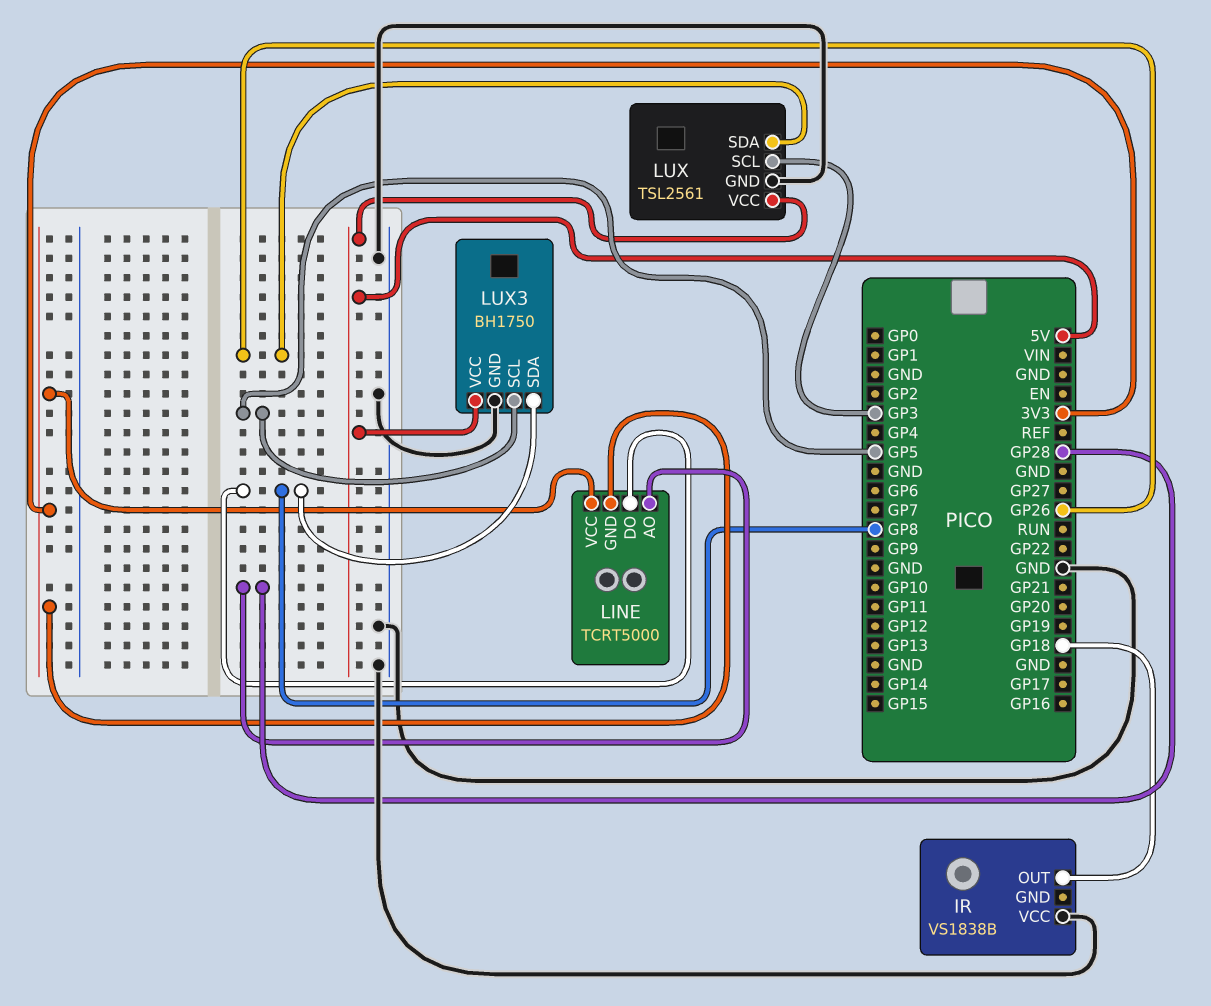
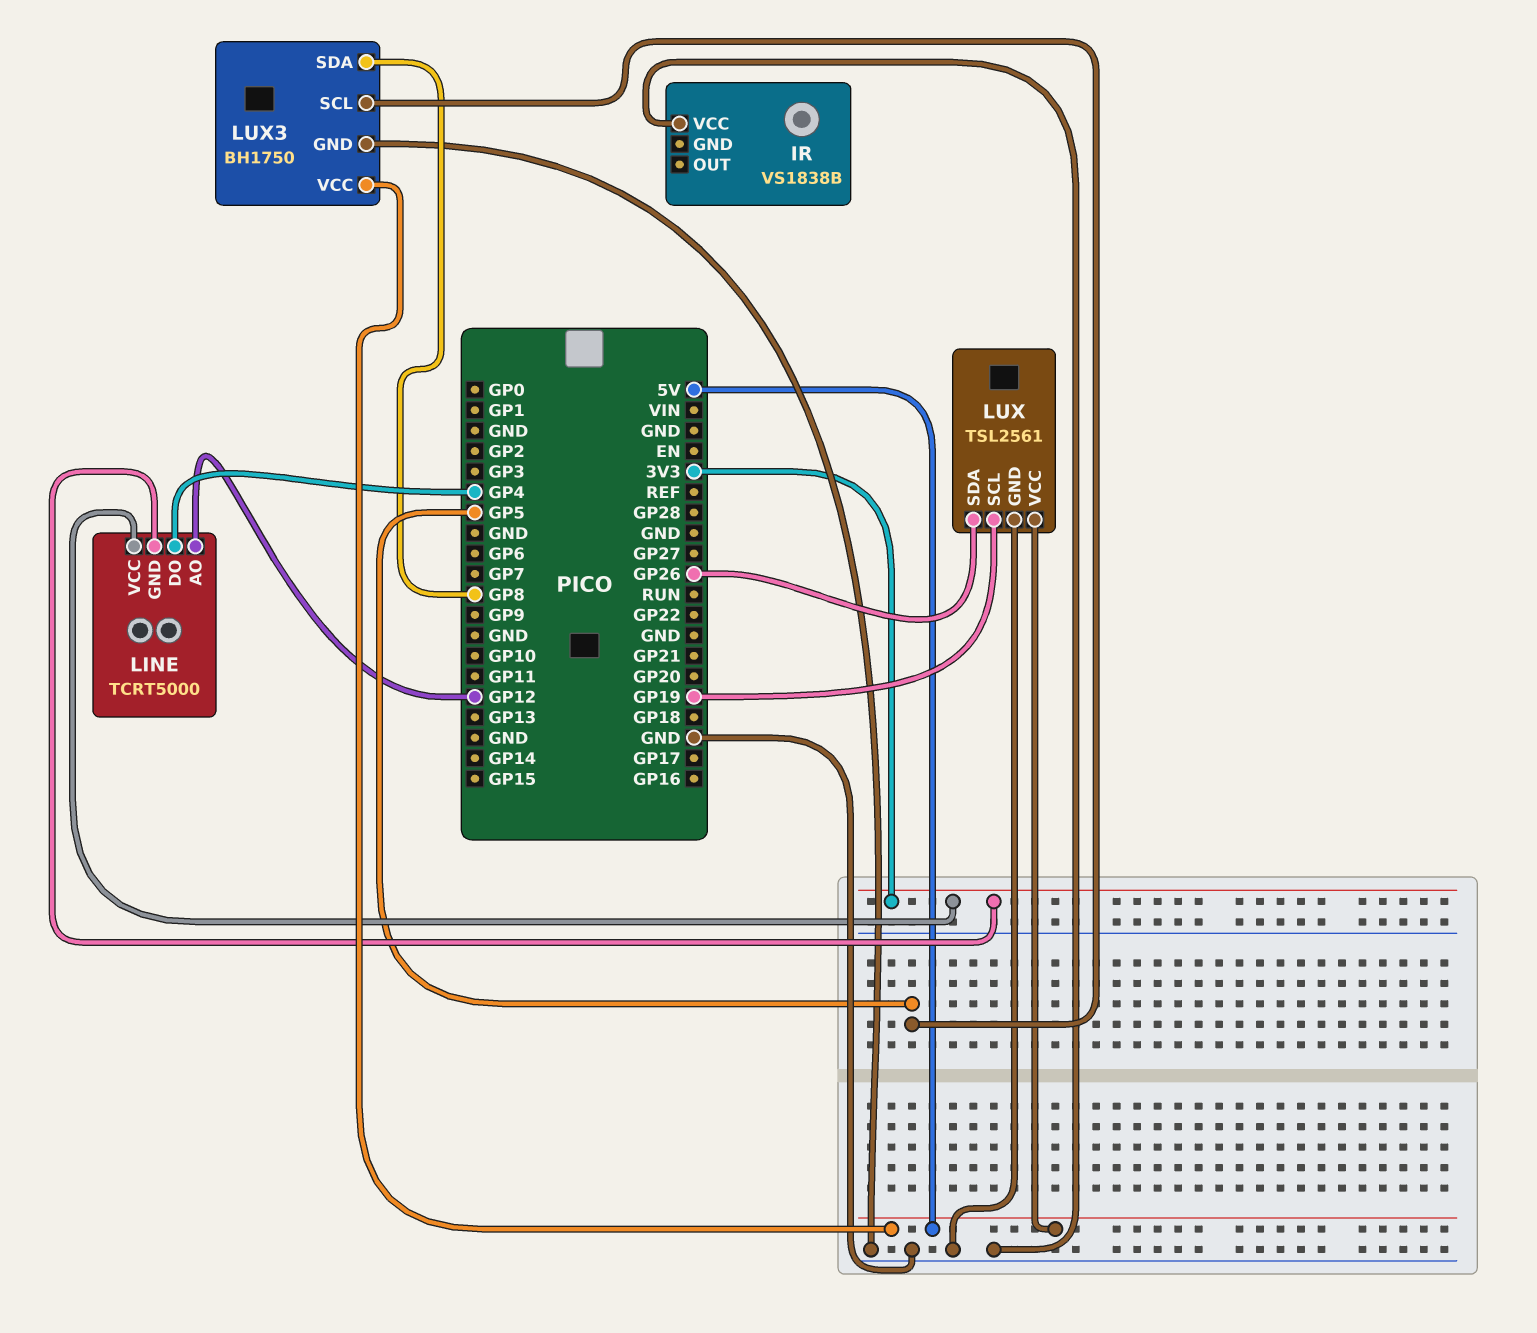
IR pin OUT: GP18 -> none
LINE pin AO: GP28 -> GP12
LINE pin DO: GP8 -> GP4
LUX pin SCL: GP3 -> GP19

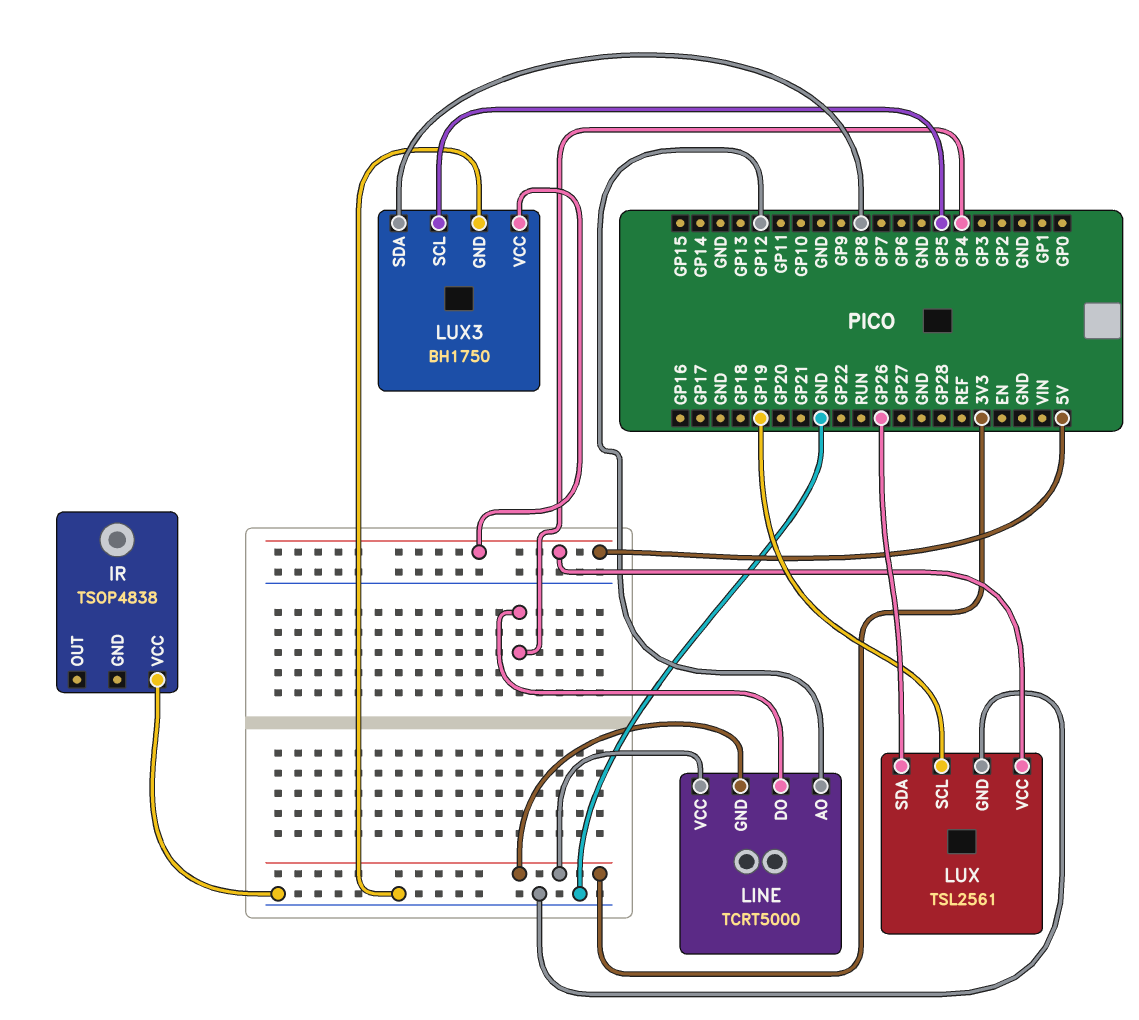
IR: VS1838B -> TSOP4838

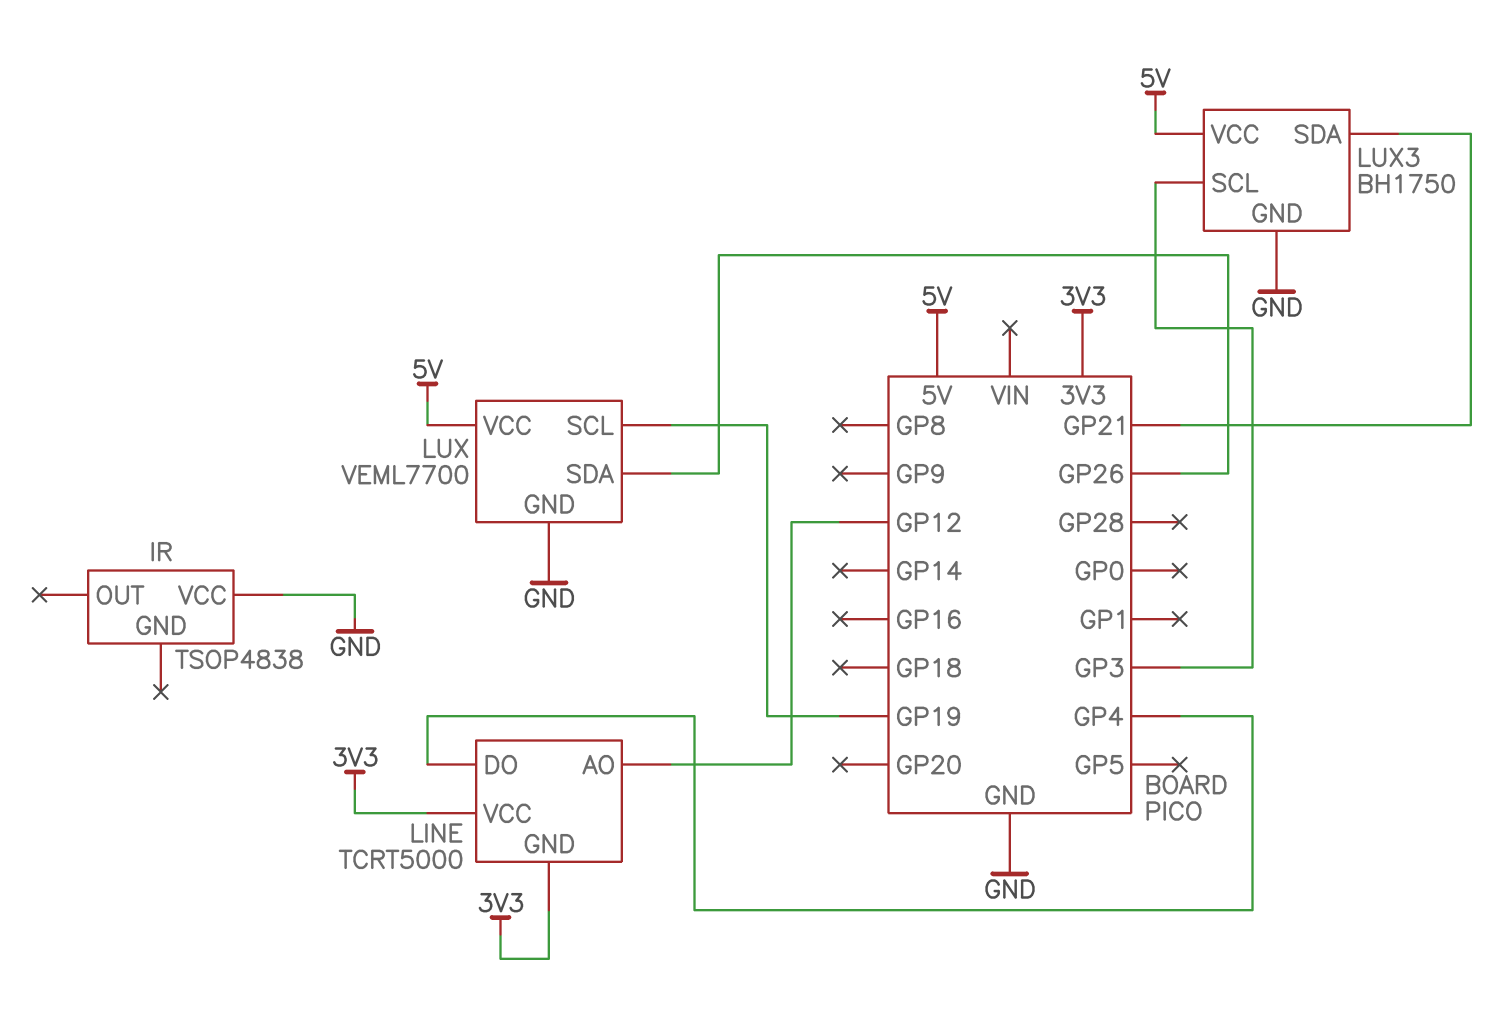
LUX: TSL2561 -> VEML7700
LUX3 pin SCL: GP5 -> GP3
LUX3 pin SDA: GP8 -> GP21

